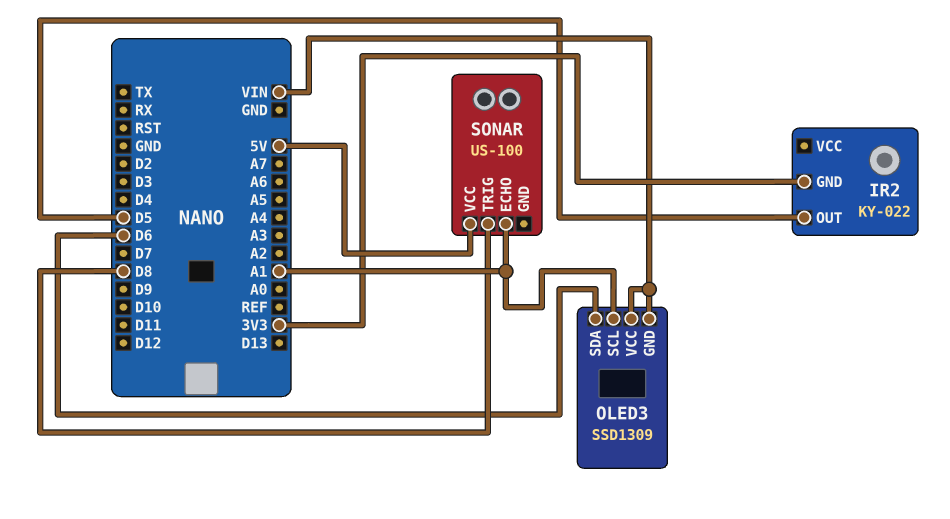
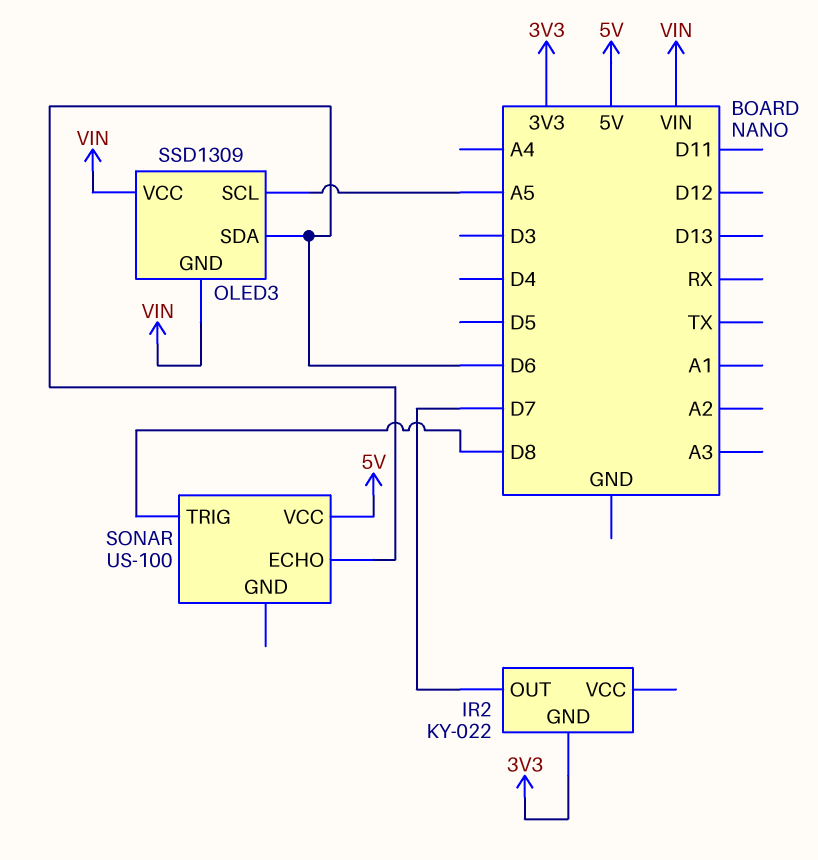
IR2 pin OUT: D5 -> D7
OLED3 pin SCL: A1 -> A5
SONAR pin ECHO: A1 -> D6

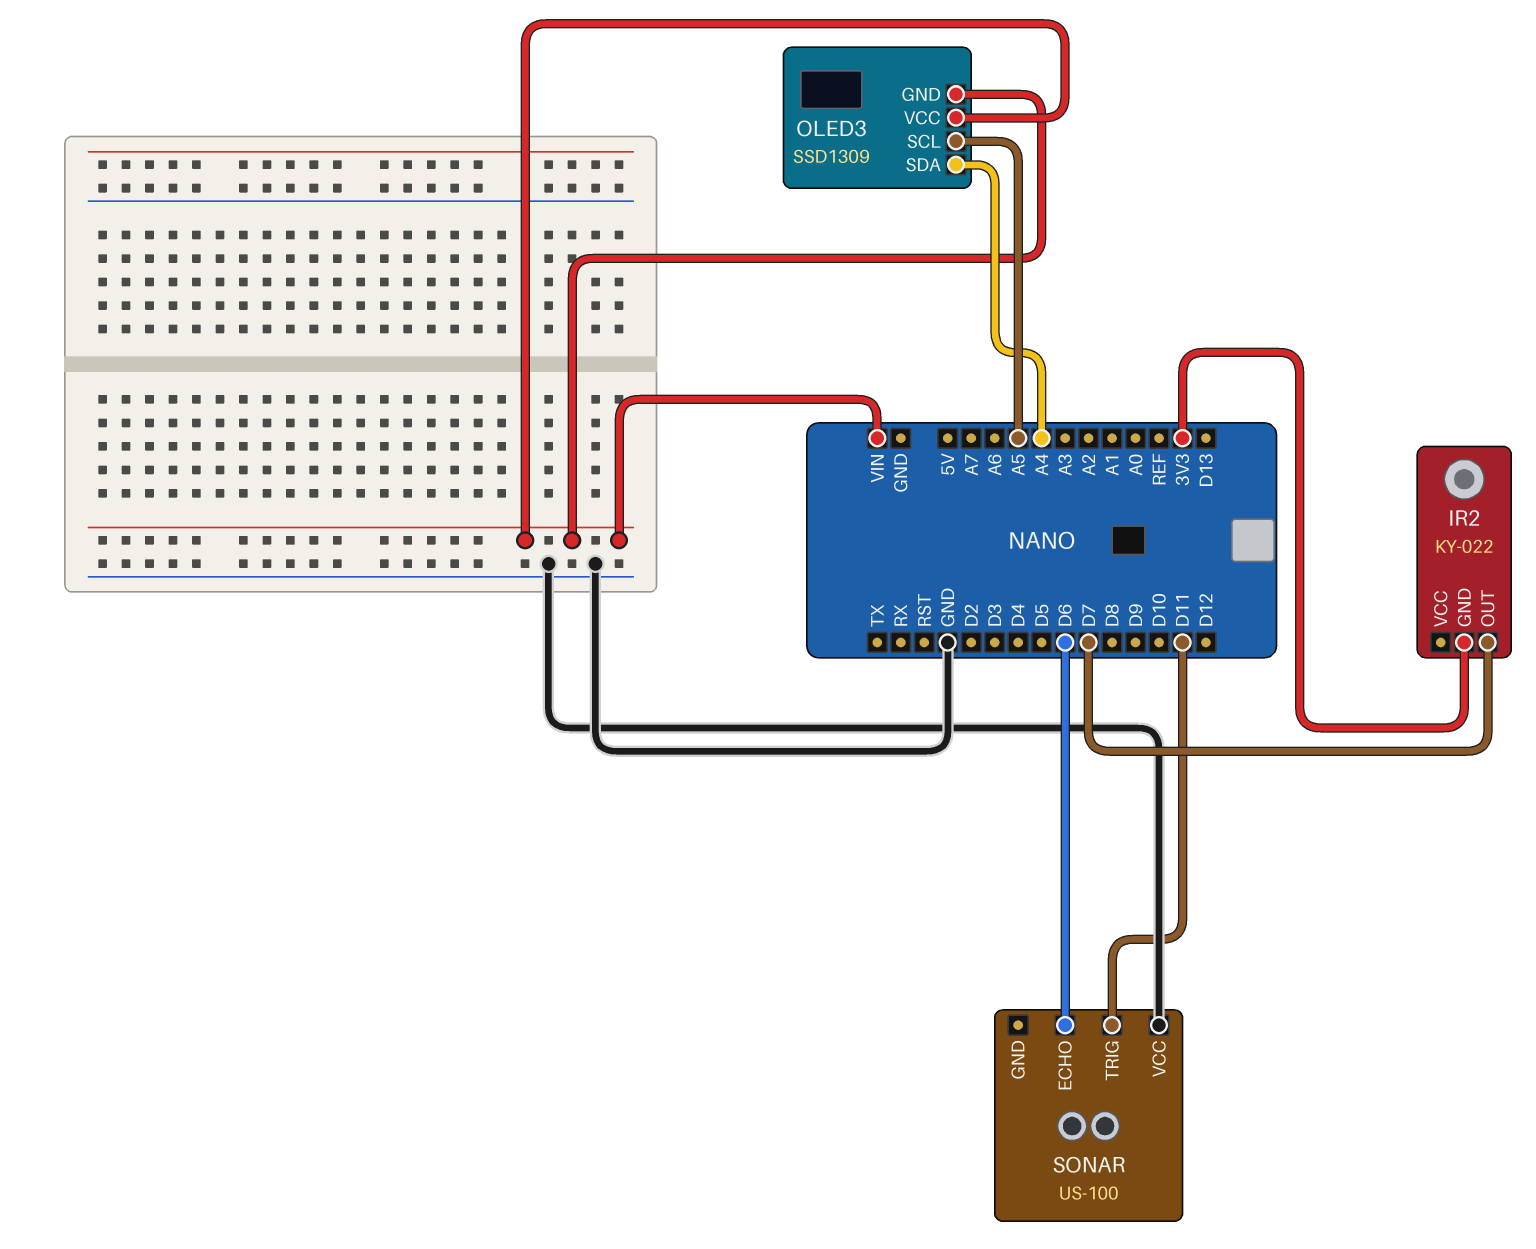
OLED3 pin SDA: D6 -> A4
SONAR pin TRIG: D8 -> D11
SONAR pin VCC: 5V -> GND

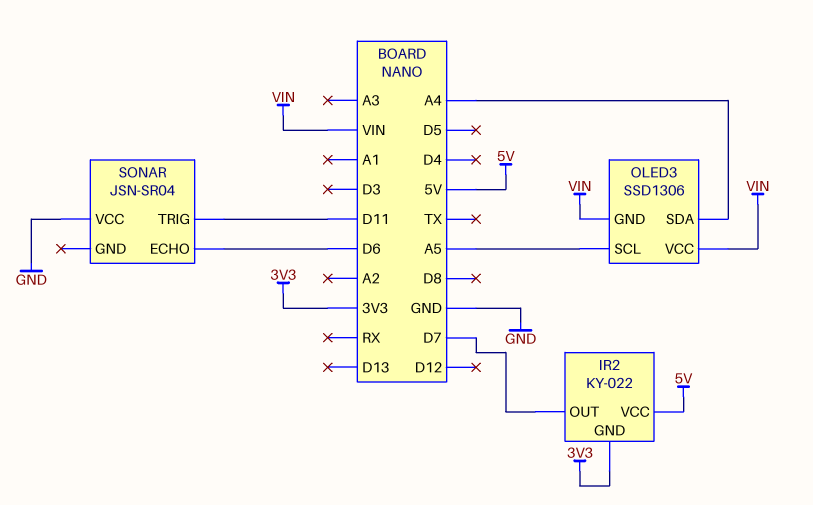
IR2 pin VCC: none -> 5V
OLED3: SSD1309 -> SSD1306
SONAR: US-100 -> JSN-SR04

